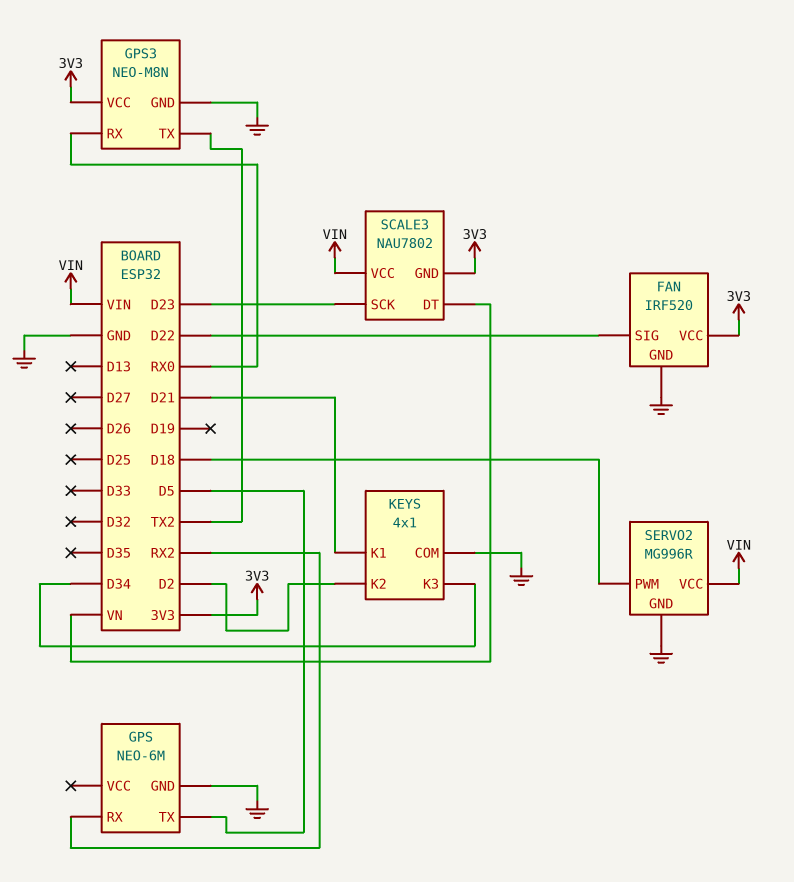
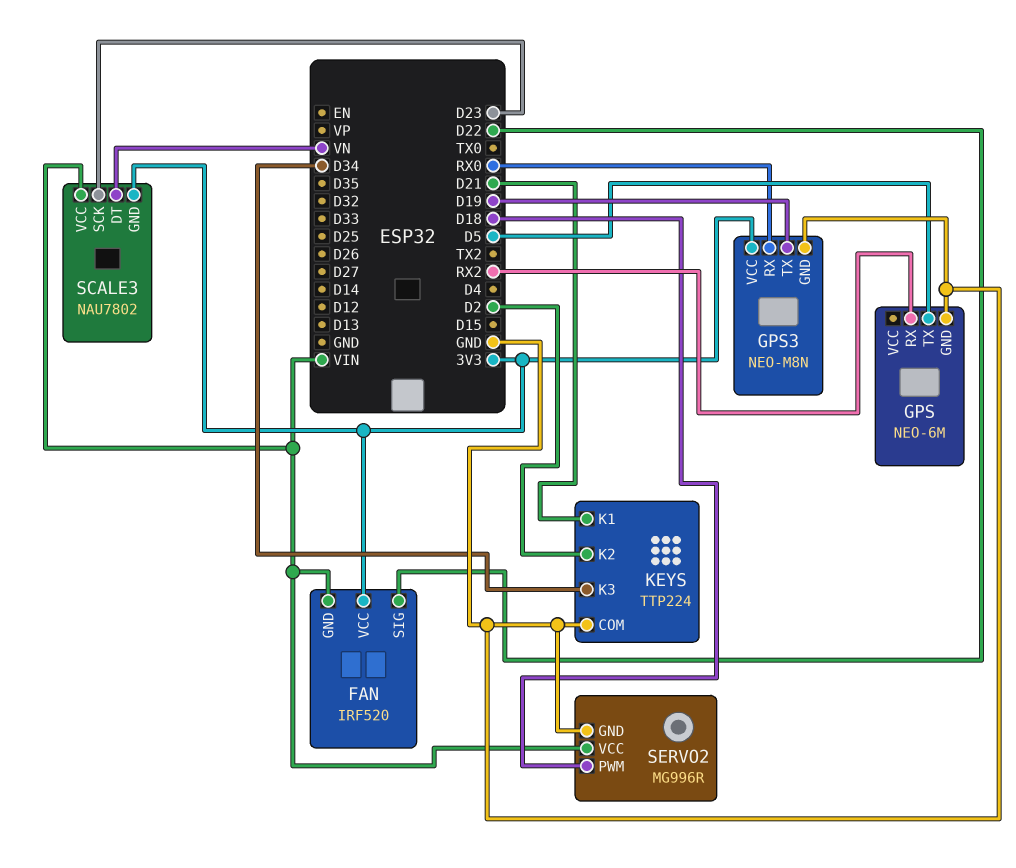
FAN pin GND: GND -> VIN
GPS3 pin TX: TX2 -> D19
KEYS: 4x1 -> TTP224

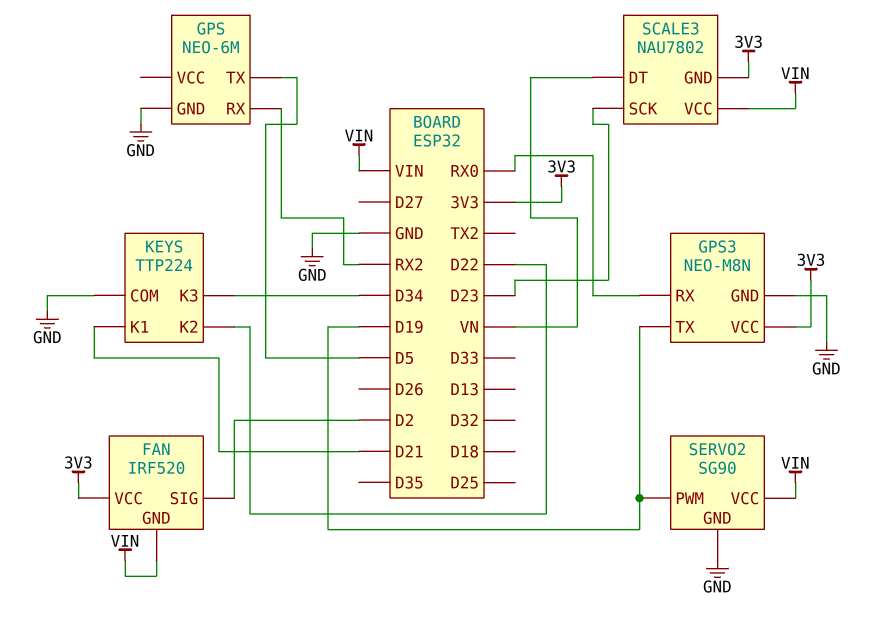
FAN pin SIG: D22 -> D2
KEYS pin K2: D2 -> D22
SERVO2: MG996R -> SG90
SERVO2 pin PWM: D18 -> D19

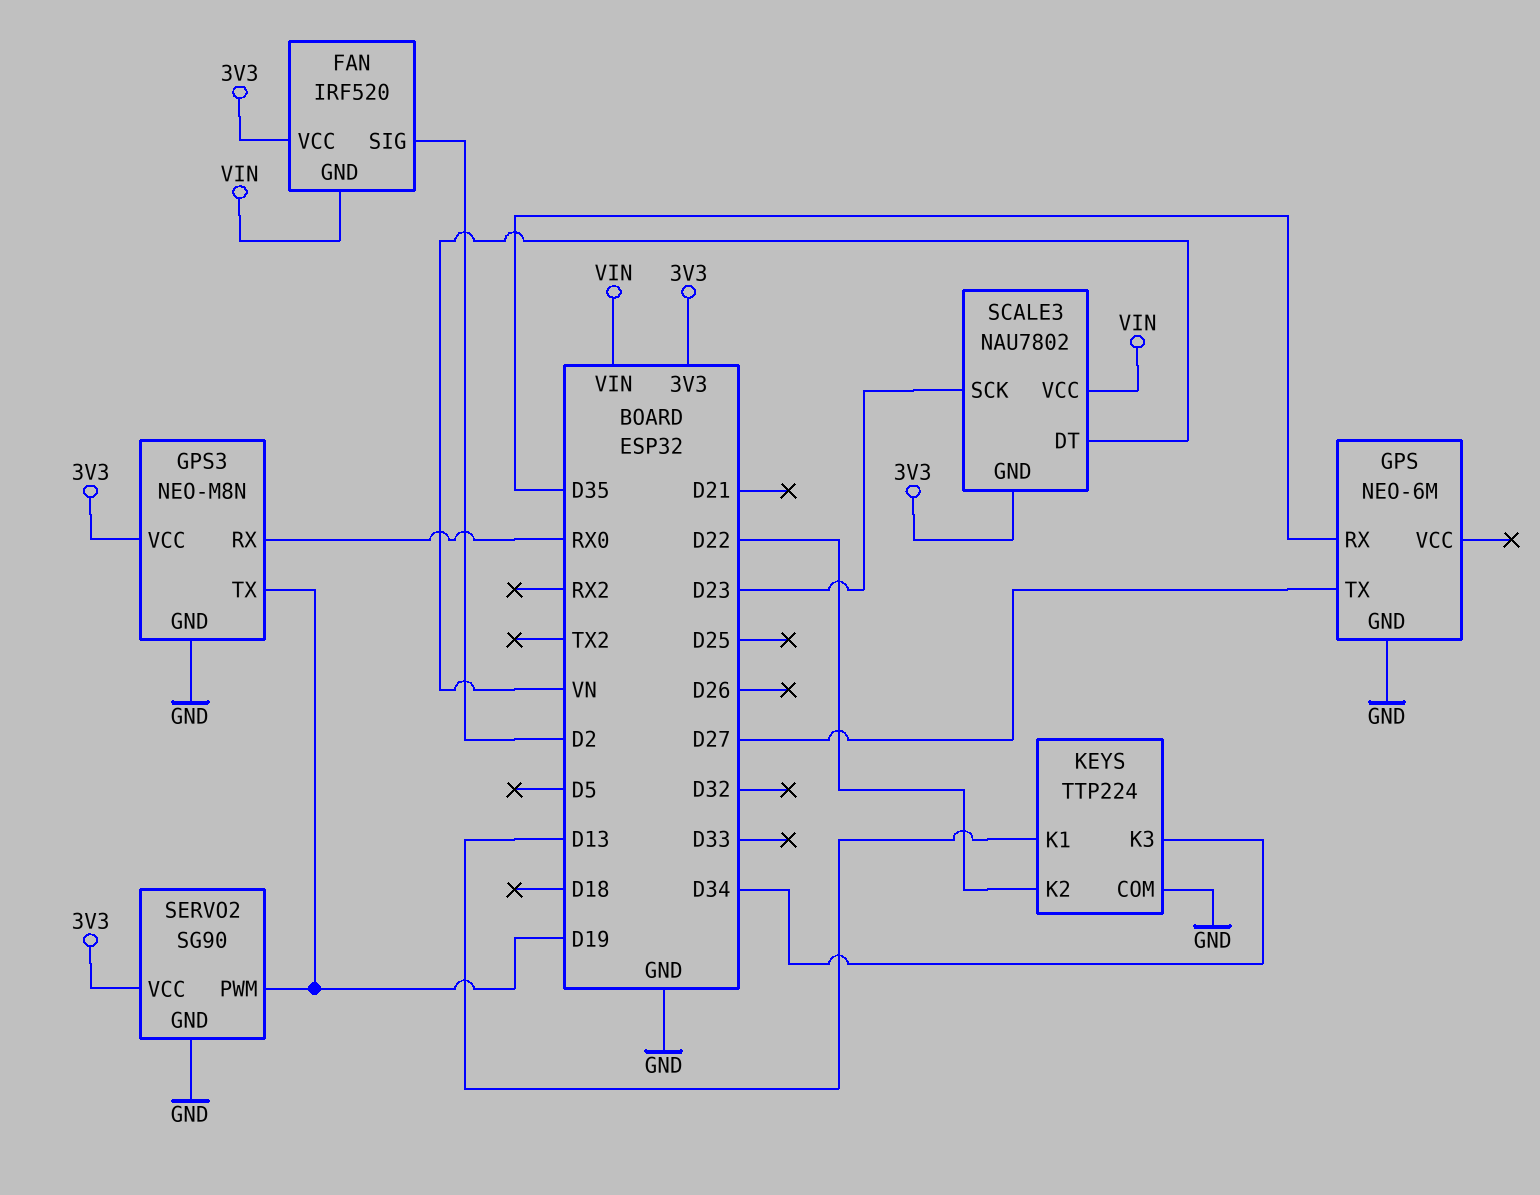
GPS pin RX: RX2 -> D35
GPS pin TX: D5 -> D27
KEYS pin K1: D21 -> D13
SERVO2 pin VCC: VIN -> 3V3

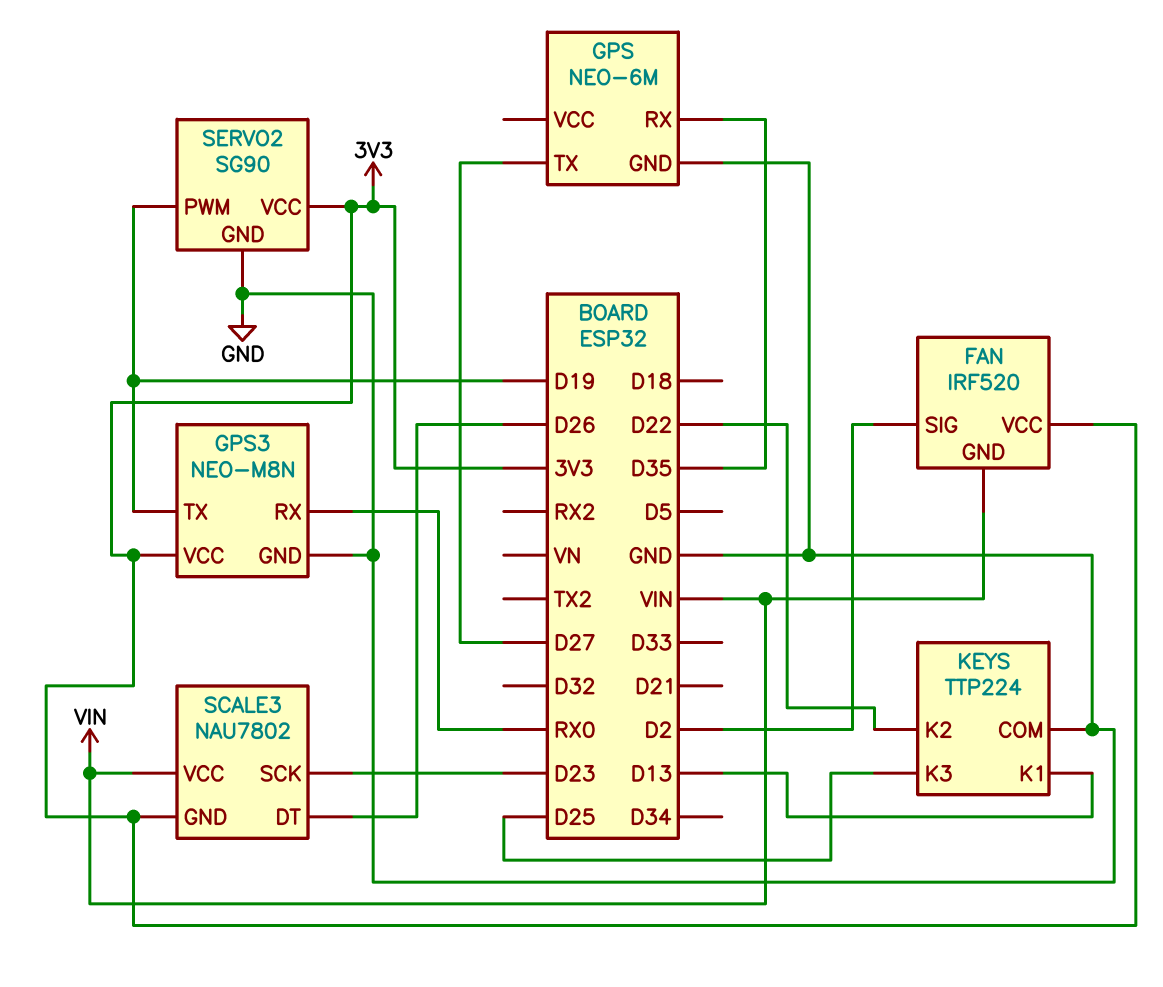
KEYS pin K3: D34 -> D25
SCALE3 pin DT: VN -> D26

